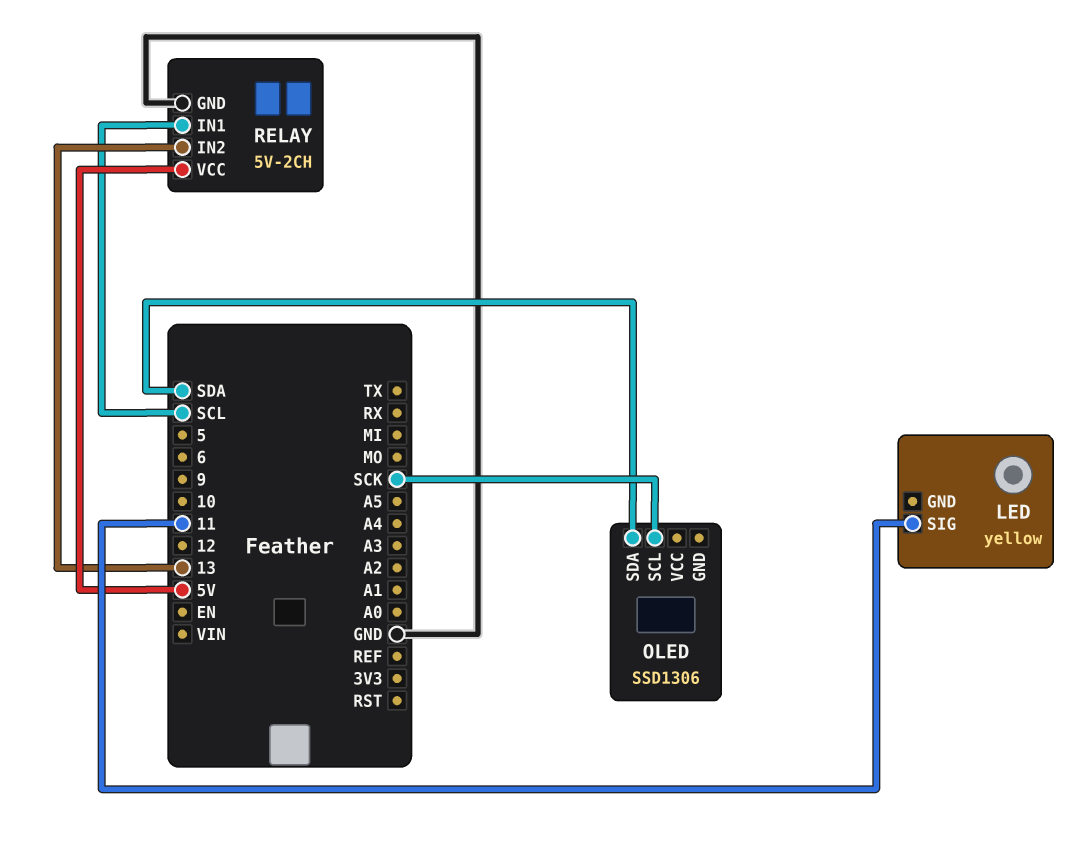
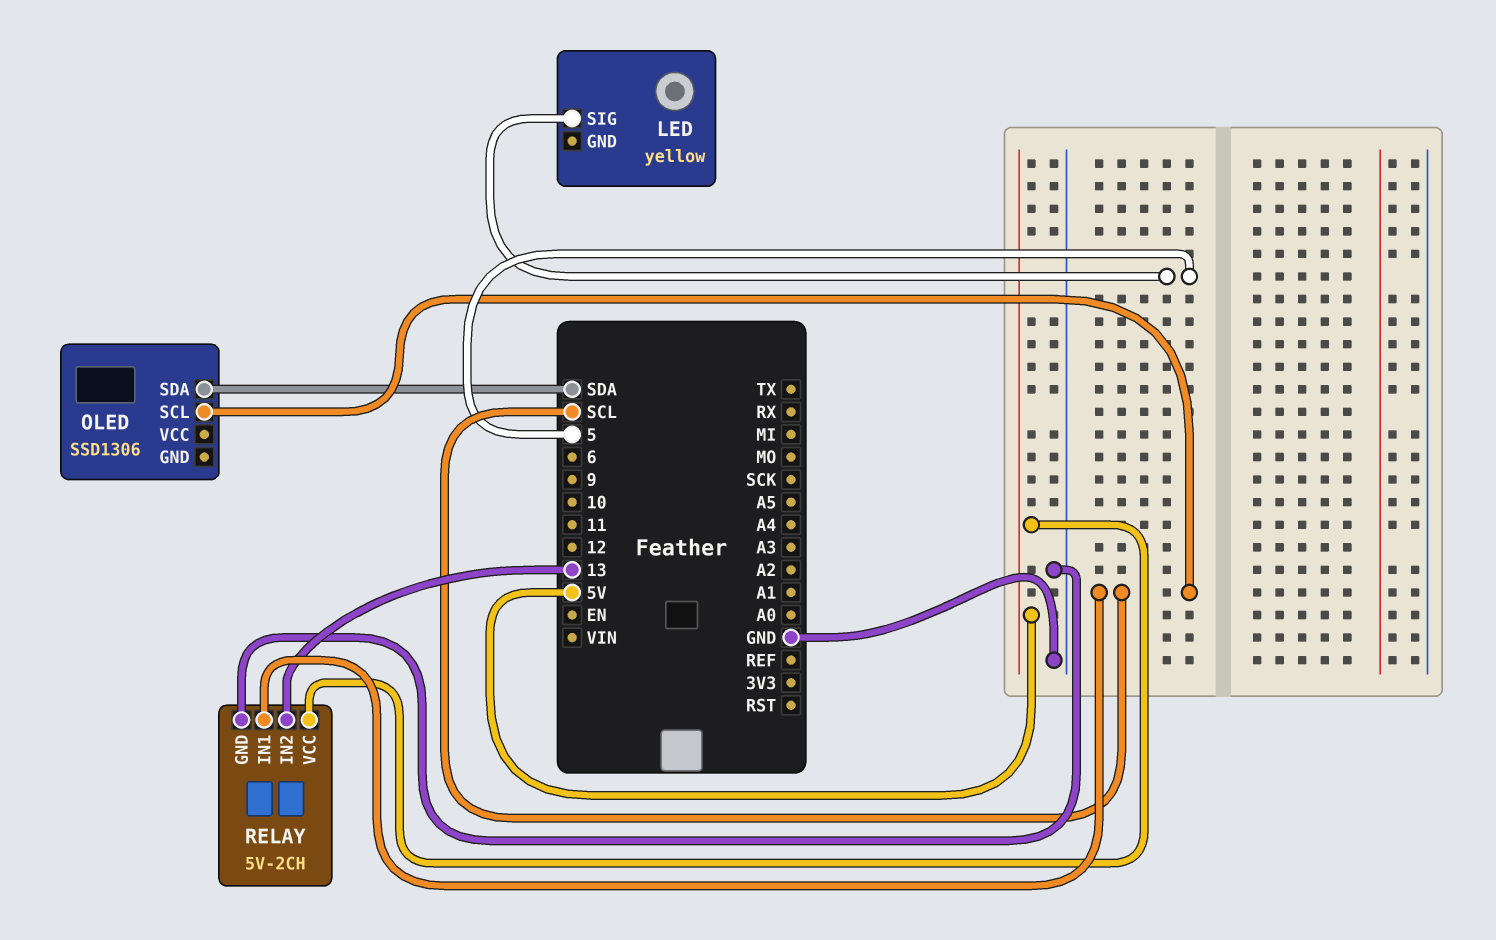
LED pin SIG: 11 -> 5
OLED pin SCL: SCK -> SCL

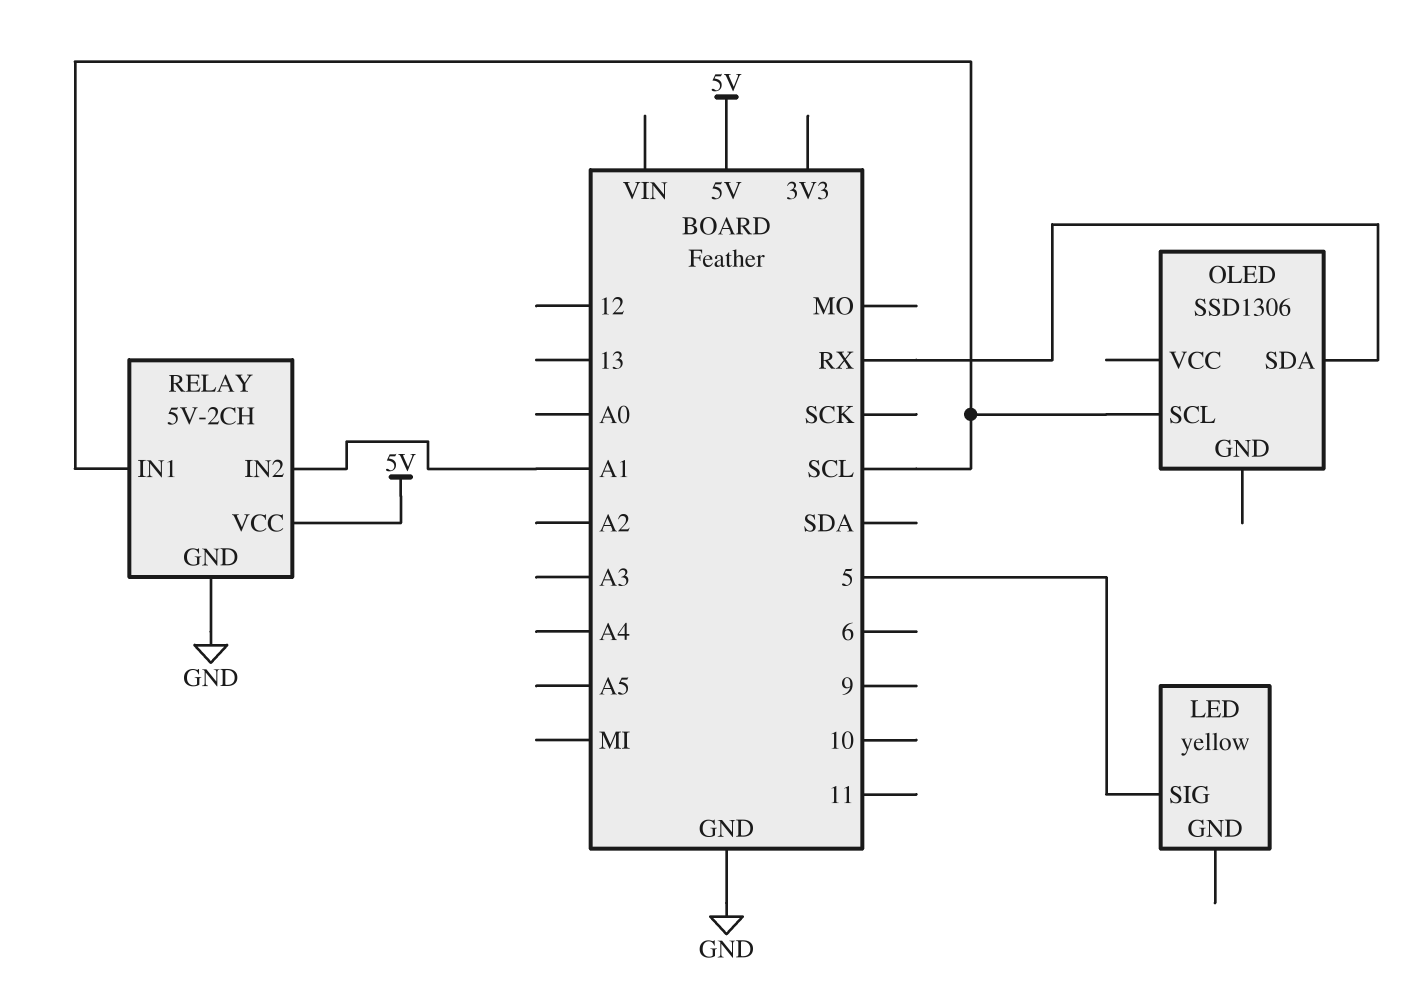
OLED pin SDA: SDA -> RX
RELAY pin IN2: 13 -> A1

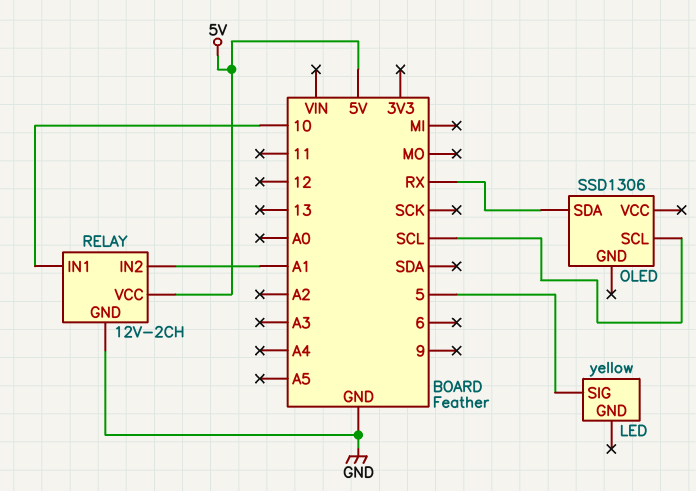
RELAY: 5V-2CH -> 12V-2CH
RELAY pin IN1: SCL -> 10

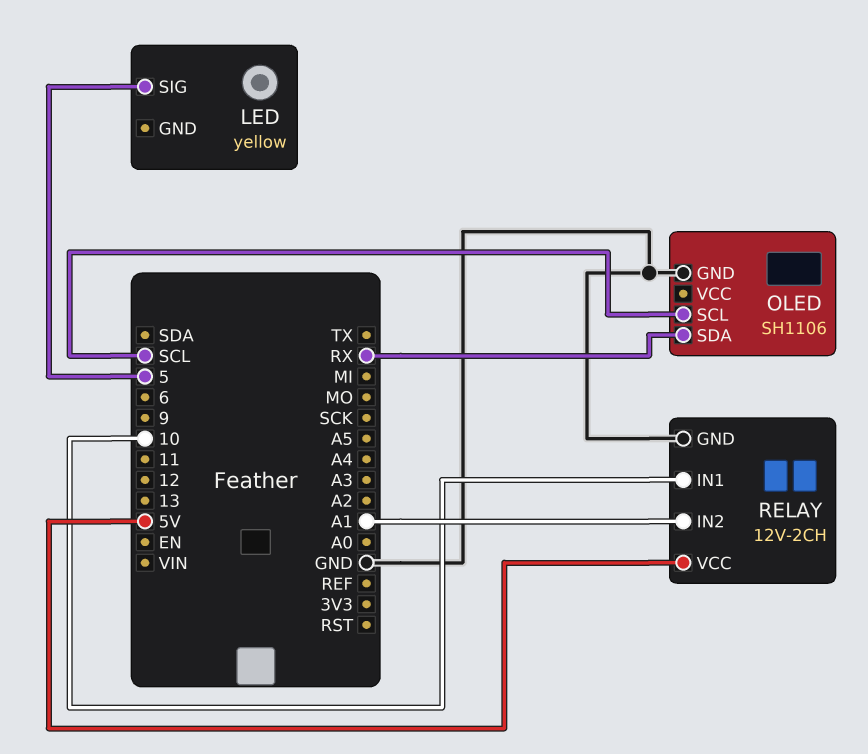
OLED: SSD1306 -> SH1106
OLED pin GND: none -> GND

